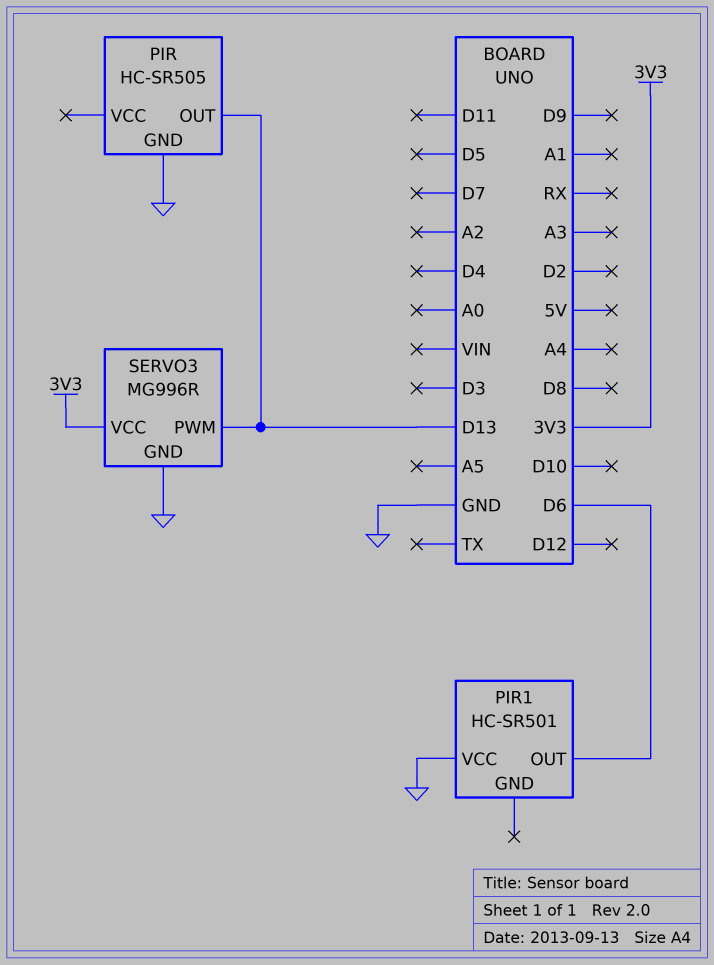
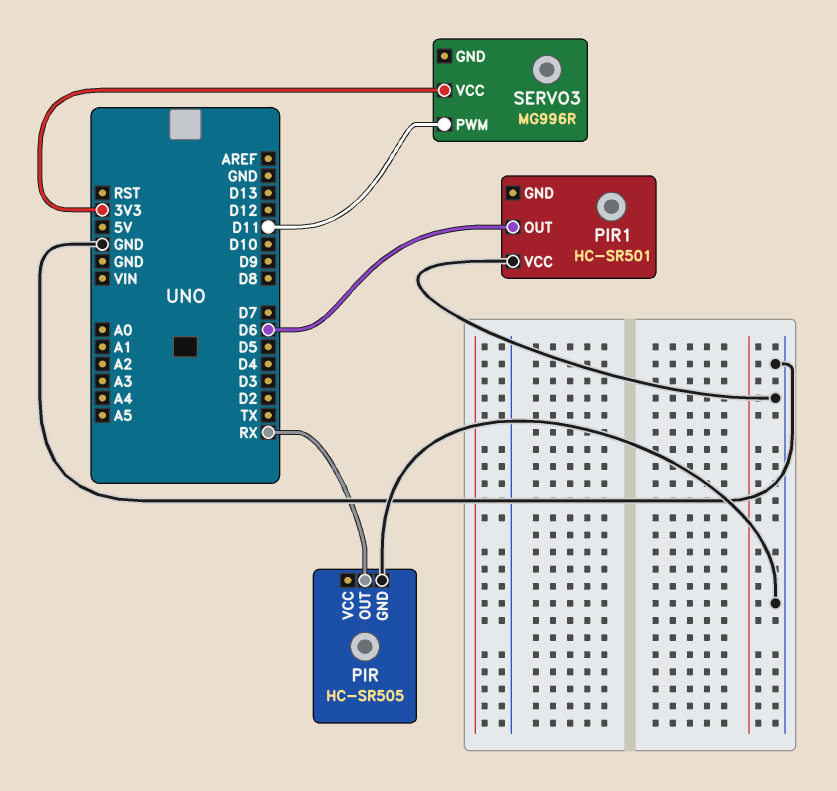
PIR pin OUT: D13 -> RX
SERVO3 pin GND: GND -> none
SERVO3 pin PWM: D13 -> D11

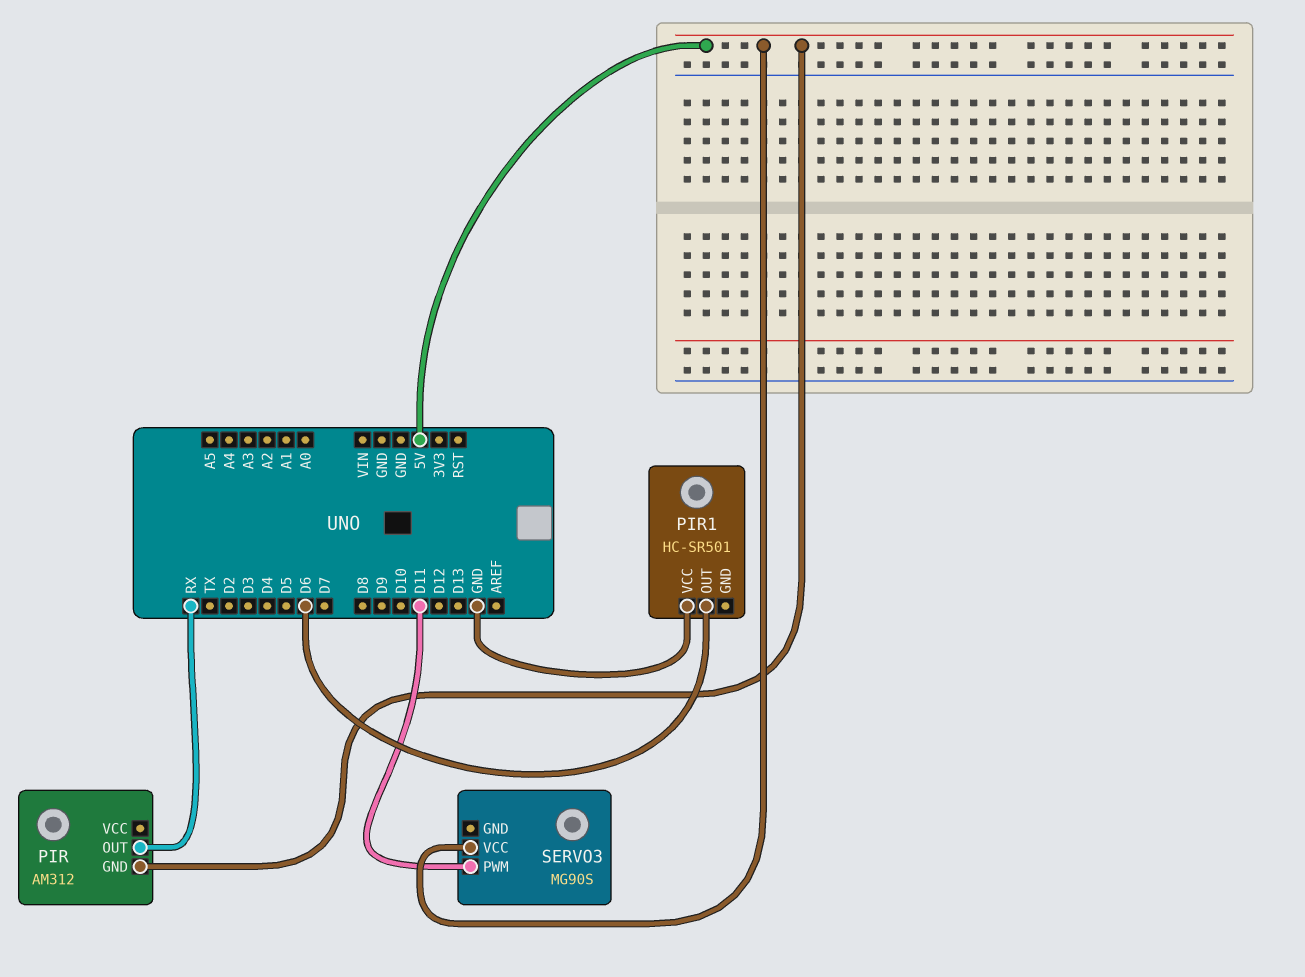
PIR: HC-SR505 -> AM312
PIR pin GND: GND -> 5V
SERVO3: MG996R -> MG90S
SERVO3 pin VCC: 3V3 -> 5V

